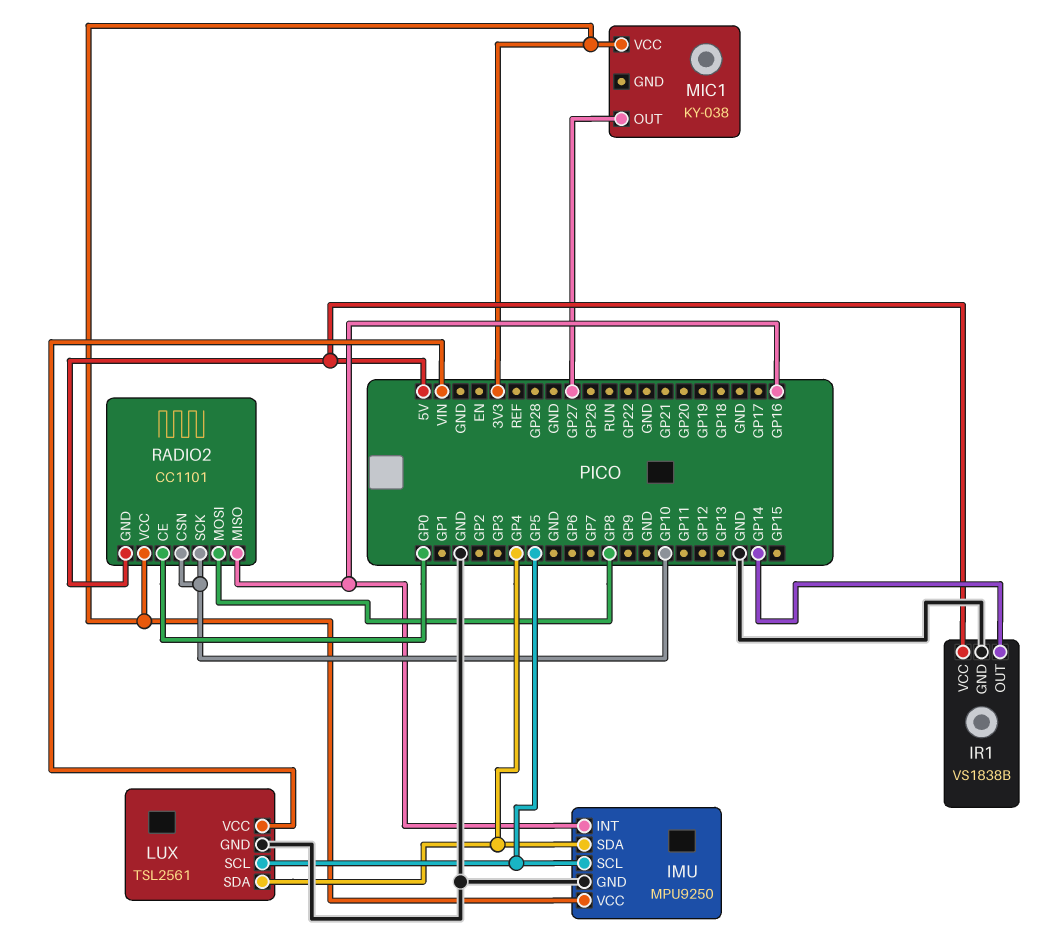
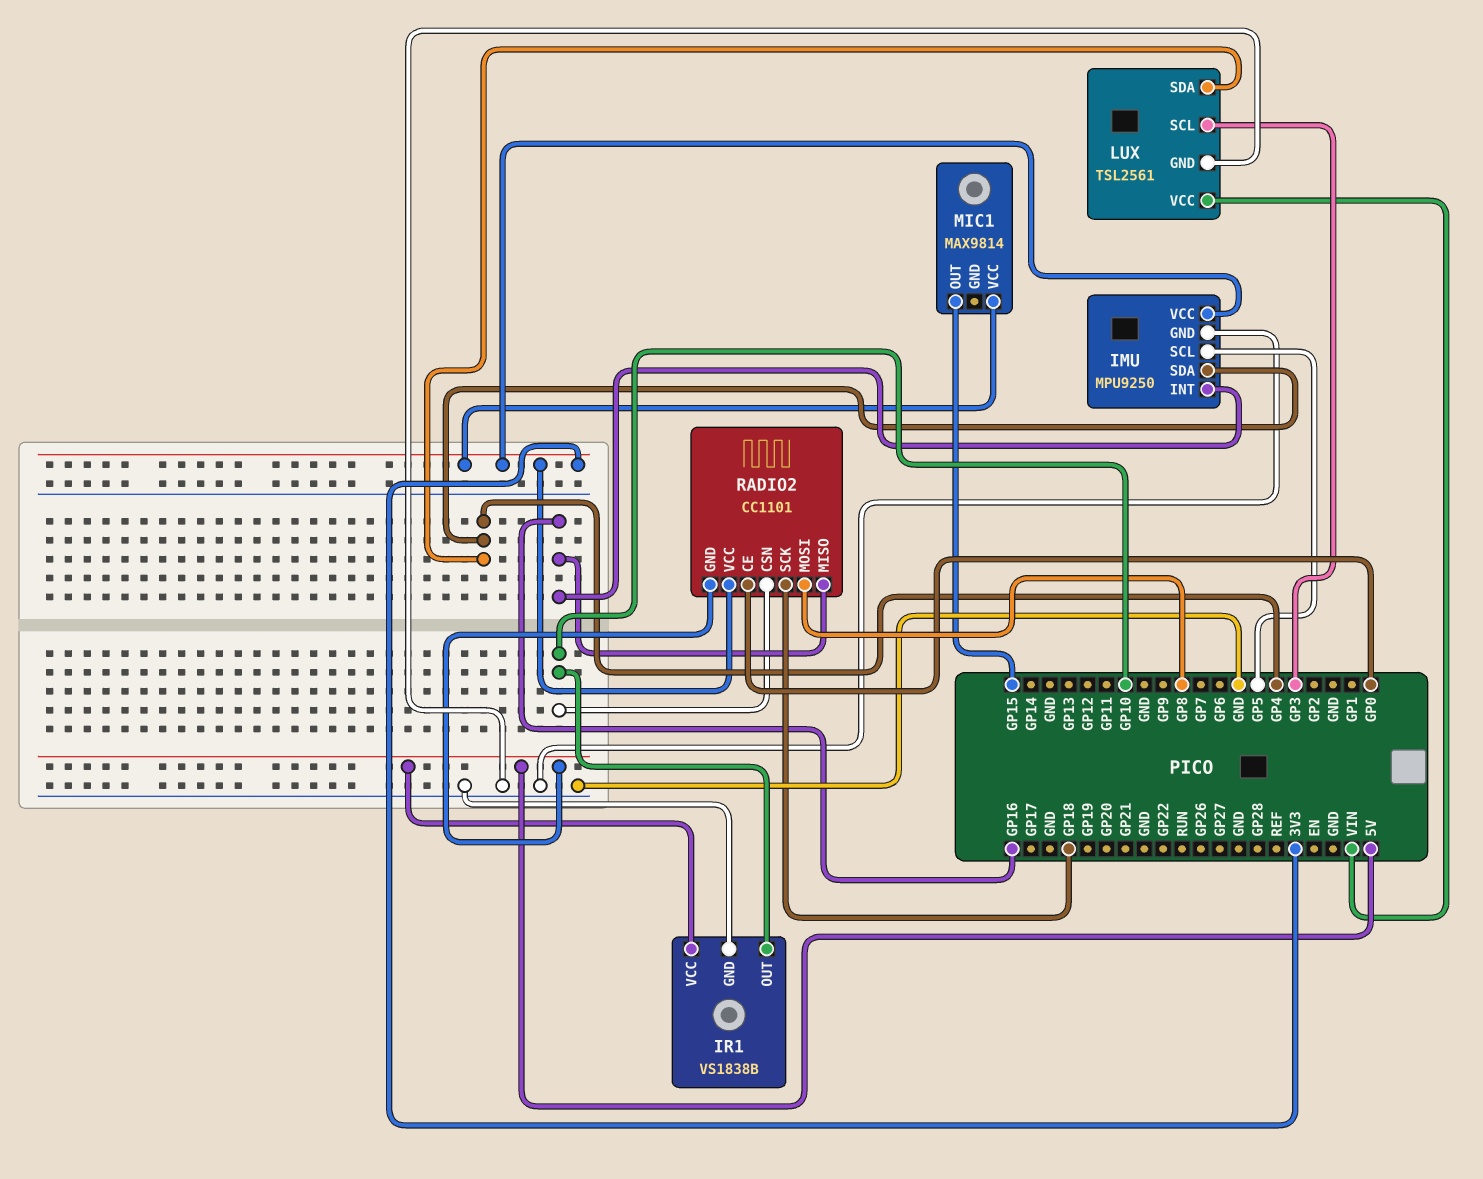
IR1 pin OUT: GP14 -> GP10
LUX pin SCL: GP5 -> GP3
MIC1: KY-038 -> MAX9814
MIC1 pin OUT: GP27 -> GP15
RADIO2 pin SCK: GP10 -> GP18

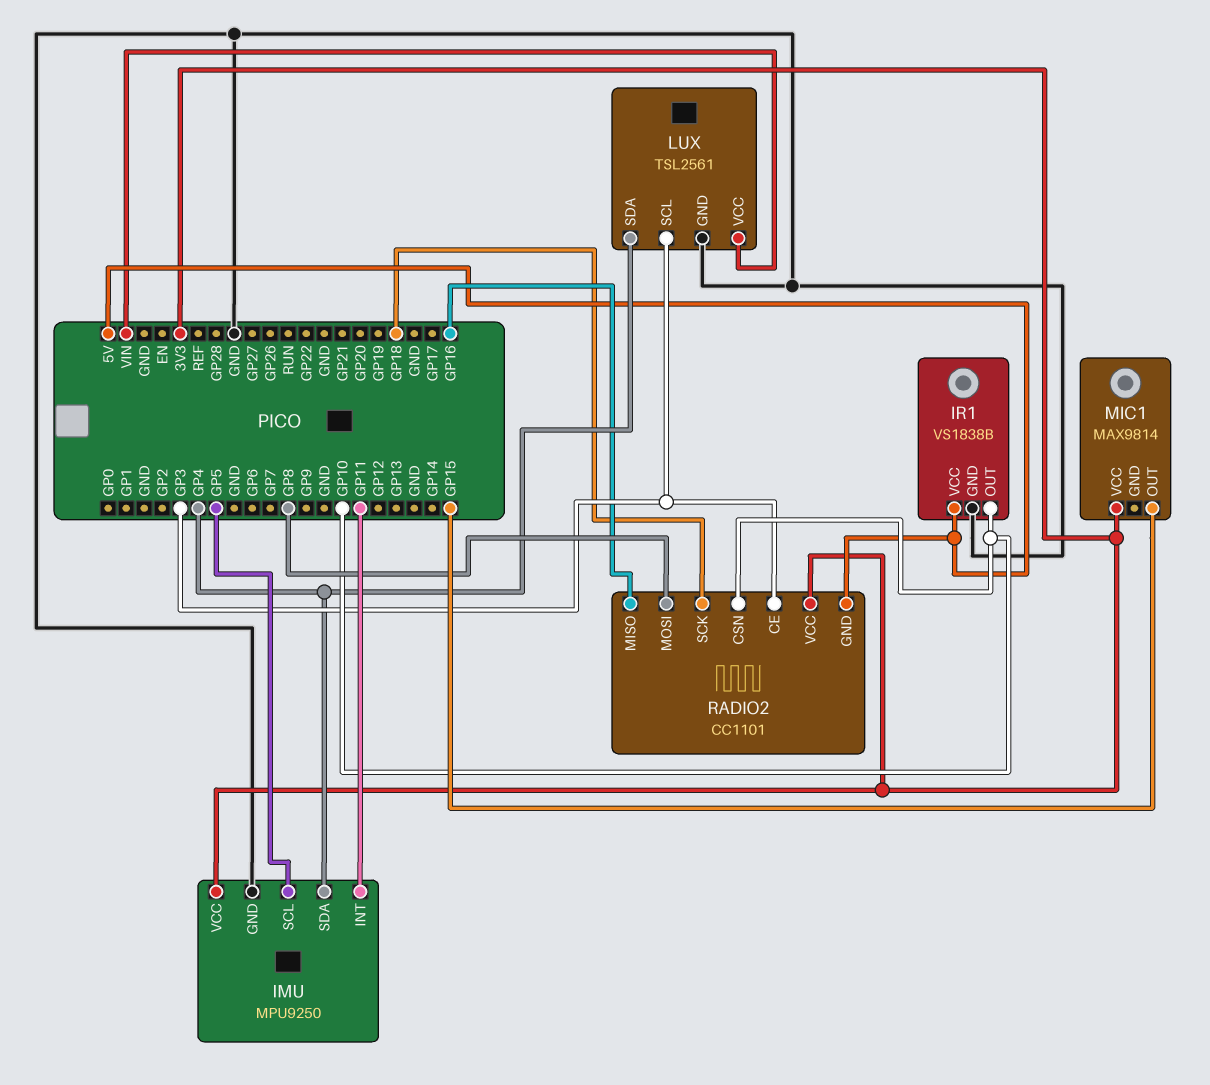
IMU pin INT: GP16 -> GP11
RADIO2 pin CE: GP0 -> GP3

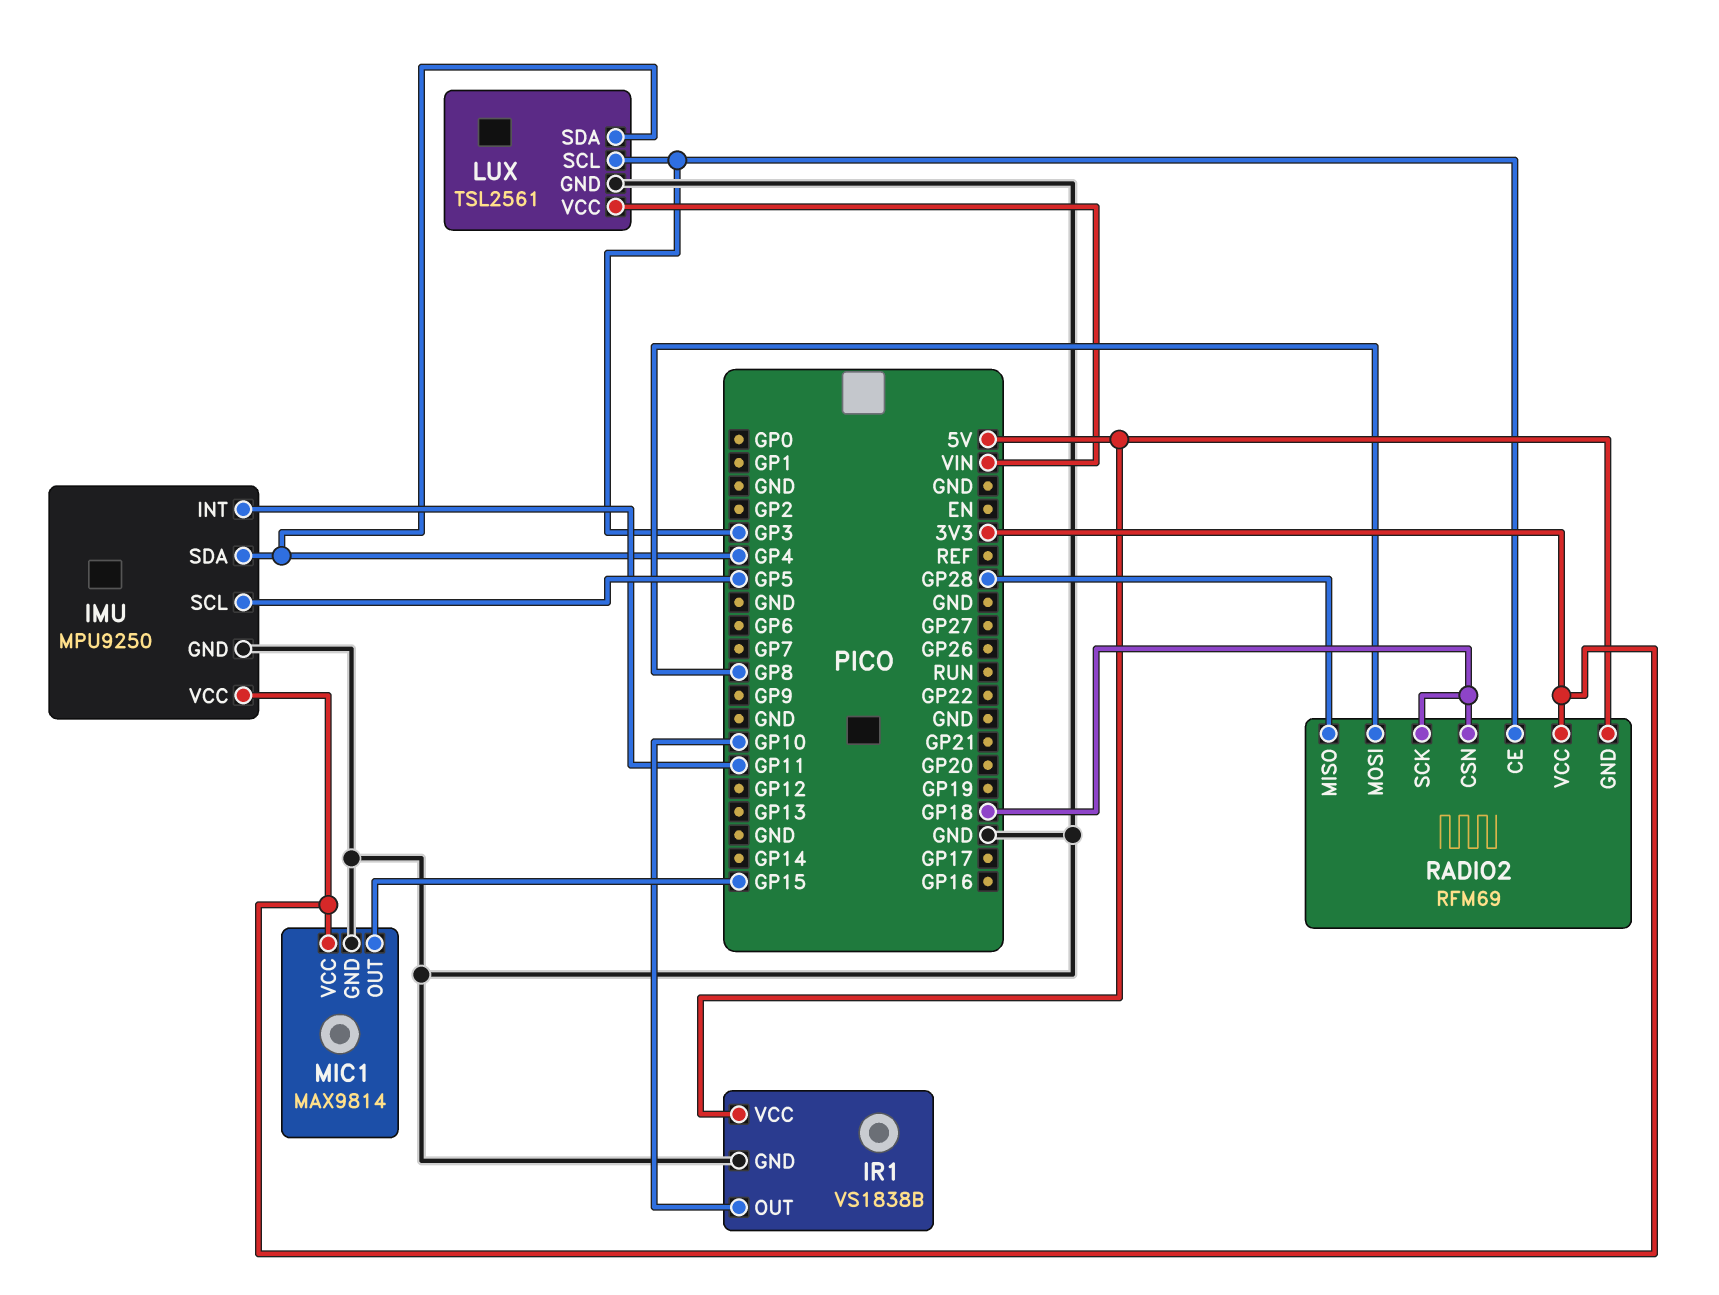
MIC1 pin GND: none -> GND
RADIO2: CC1101 -> RFM69
RADIO2 pin CSN: GP10 -> GP18
RADIO2 pin MISO: GP16 -> GP28

